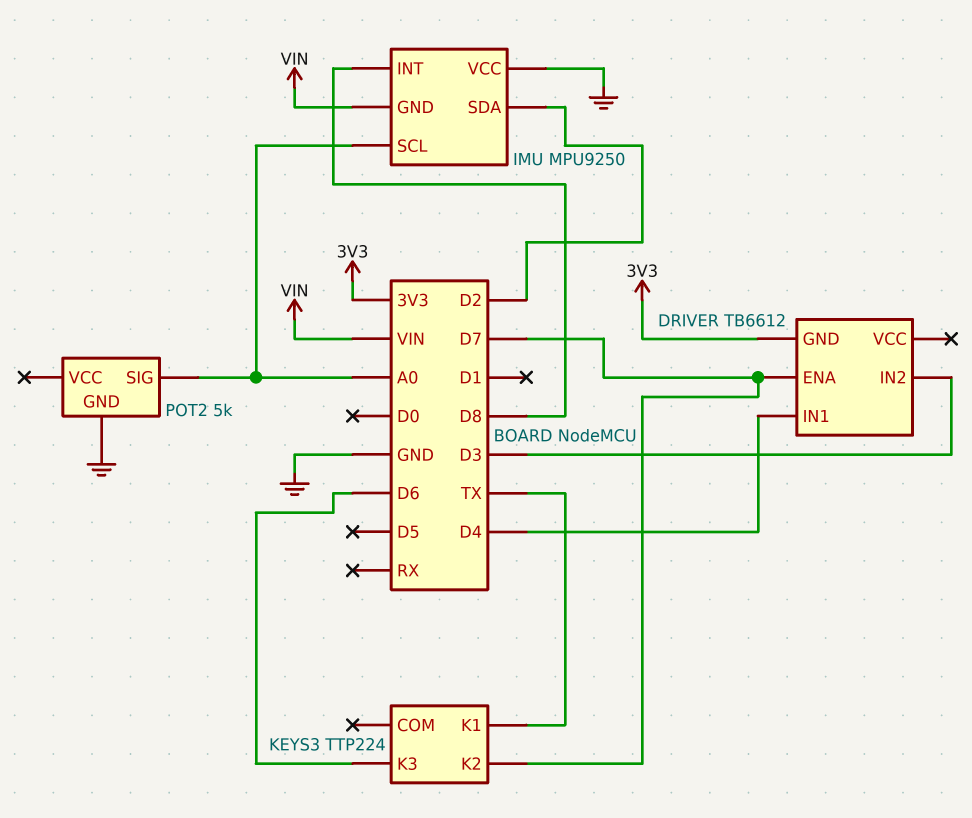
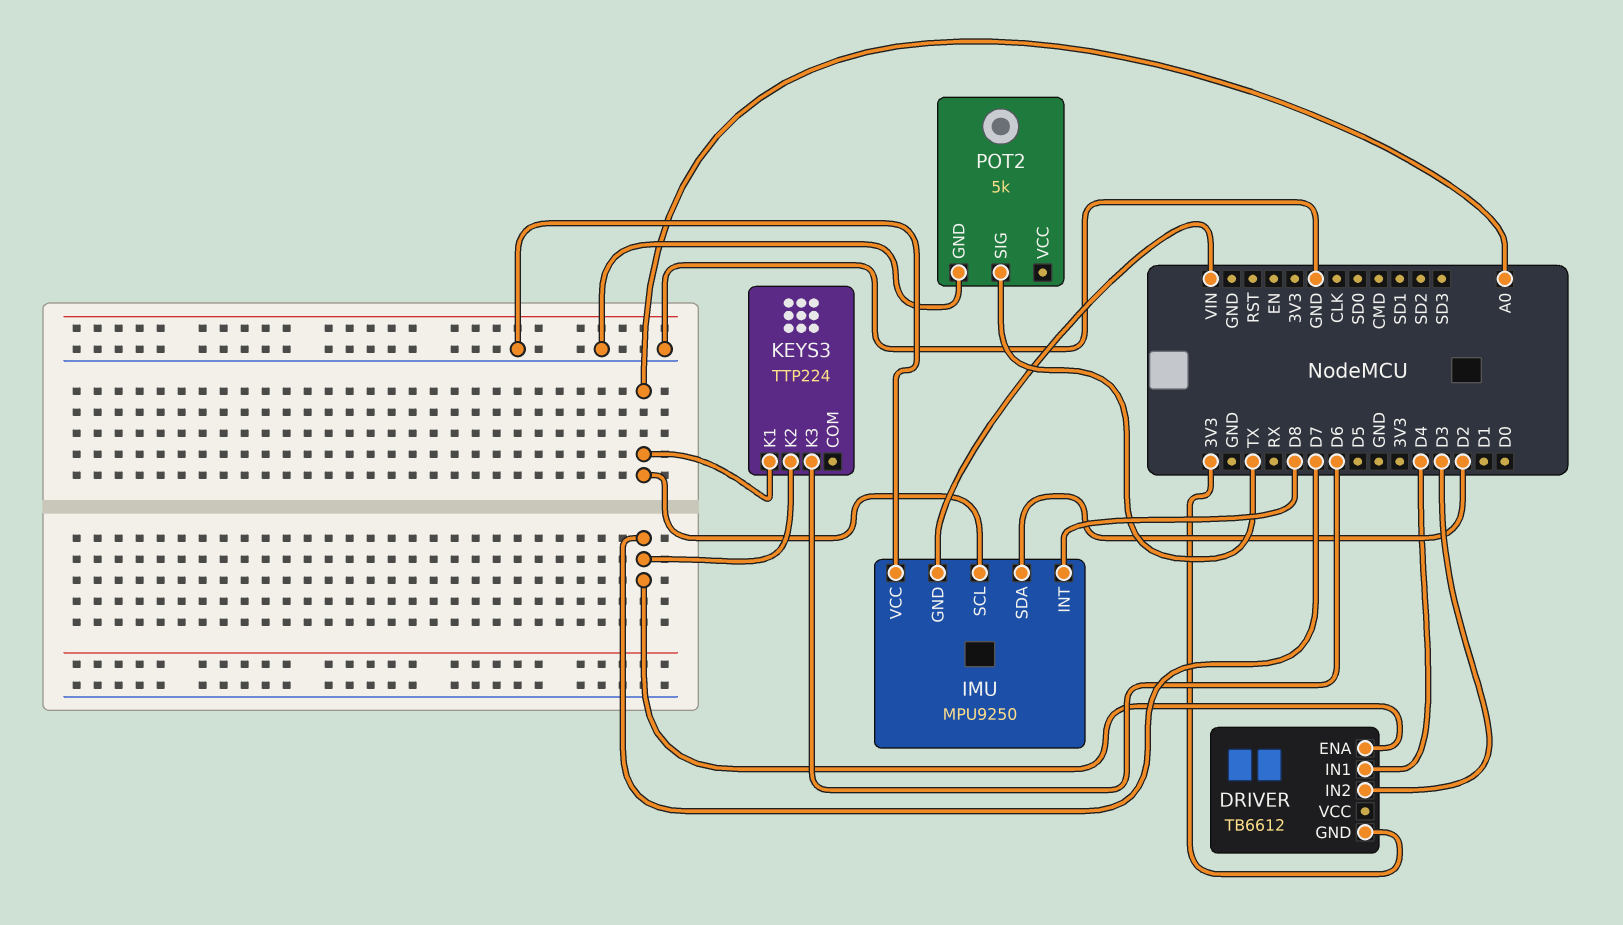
KEYS3 pin K1: TX -> A0
POT2 pin SIG: A0 -> TX

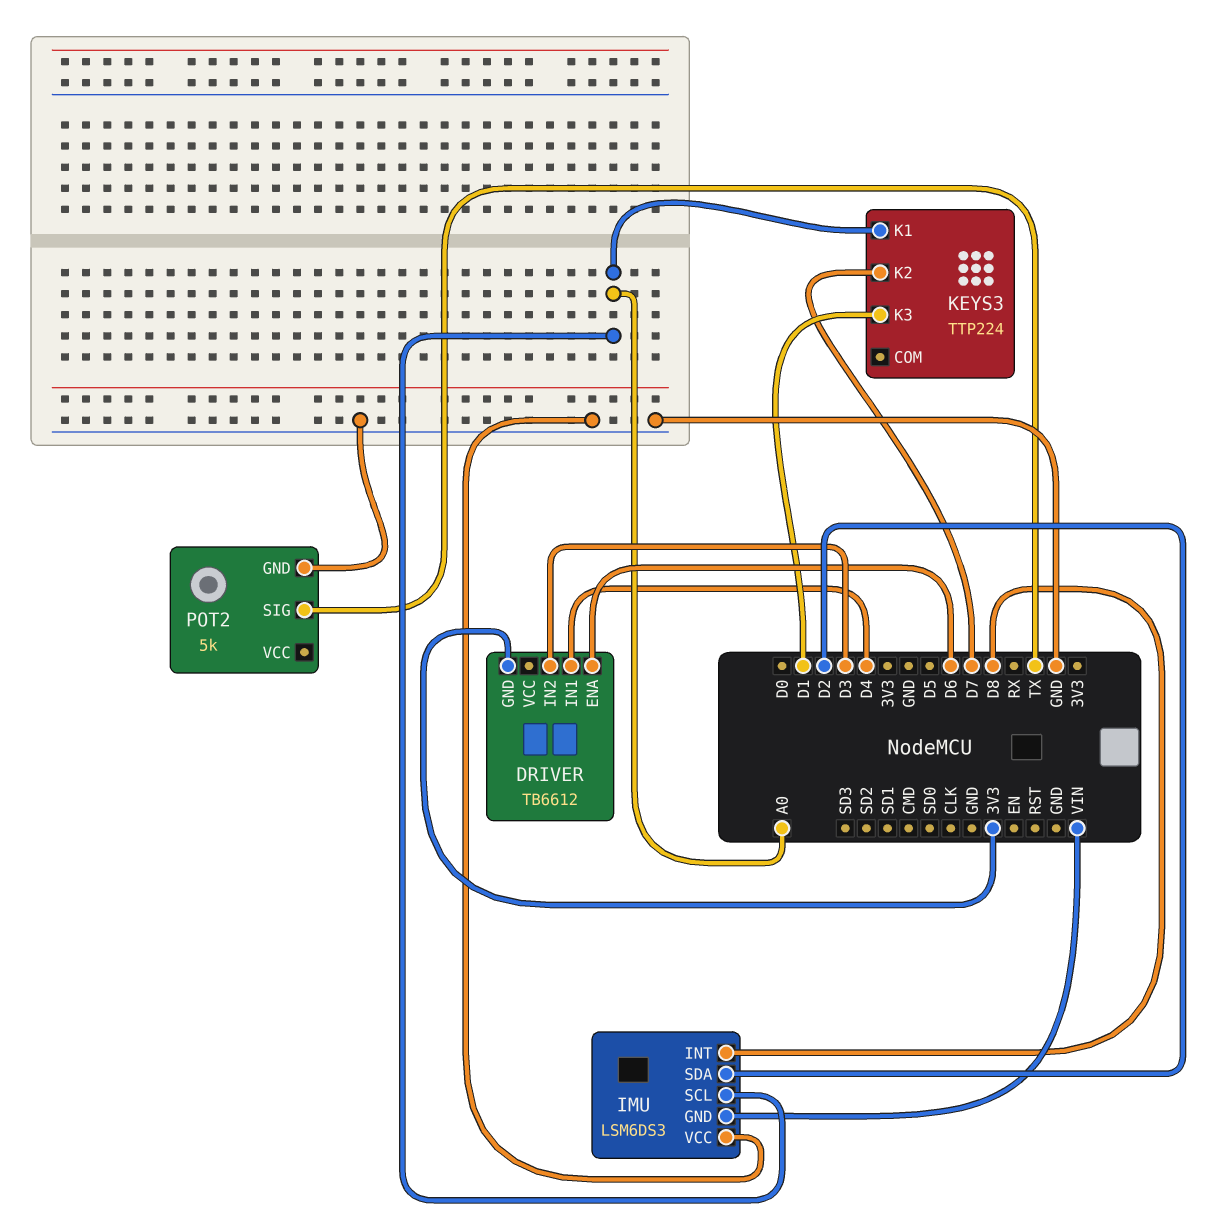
DRIVER pin ENA: D7 -> D6
IMU: MPU9250 -> LSM6DS3
KEYS3 pin K3: D6 -> D1

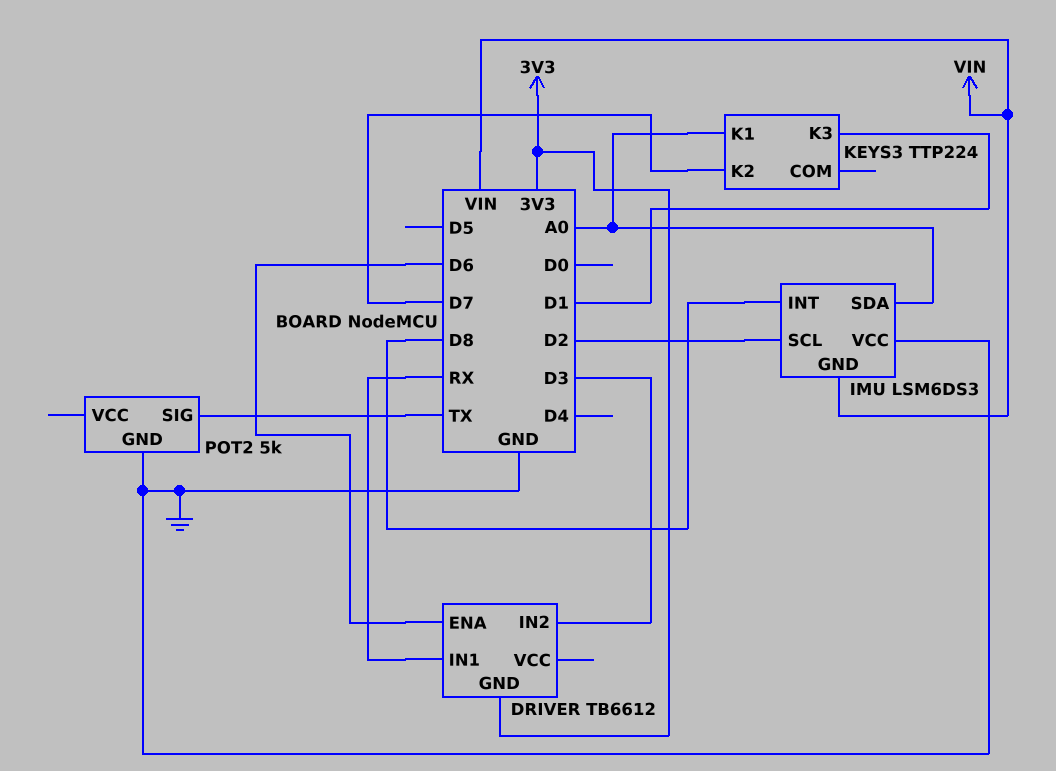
DRIVER pin IN1: D4 -> RX
IMU pin SCL: A0 -> D2
IMU pin SDA: D2 -> A0

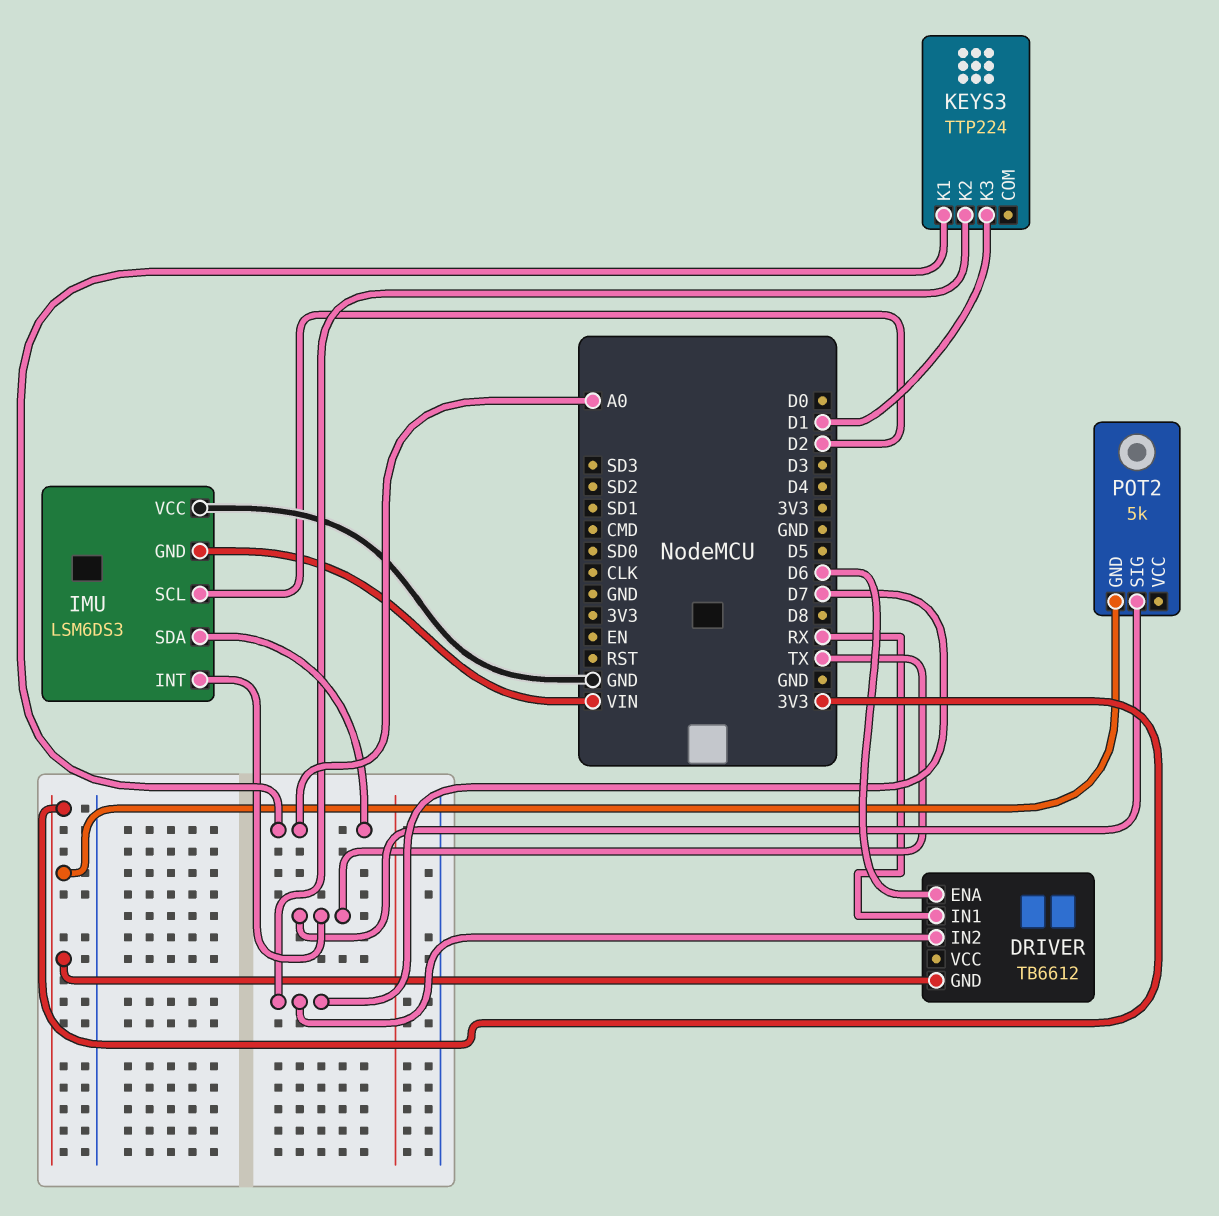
DRIVER pin IN2: D3 -> D7
IMU pin INT: D8 -> TX
POT2 pin GND: GND -> 3V3

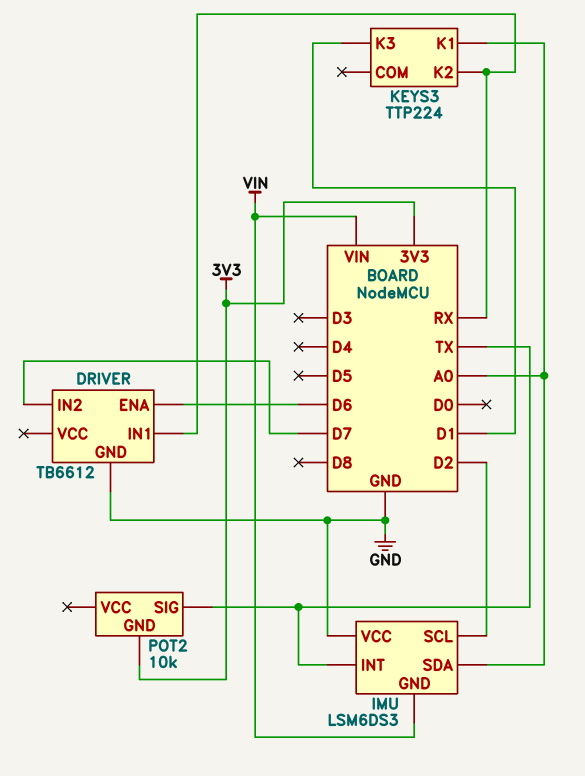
DRIVER pin GND: 3V3 -> GND
KEYS3 pin K2: D7 -> RX
POT2: 5k -> 10k

